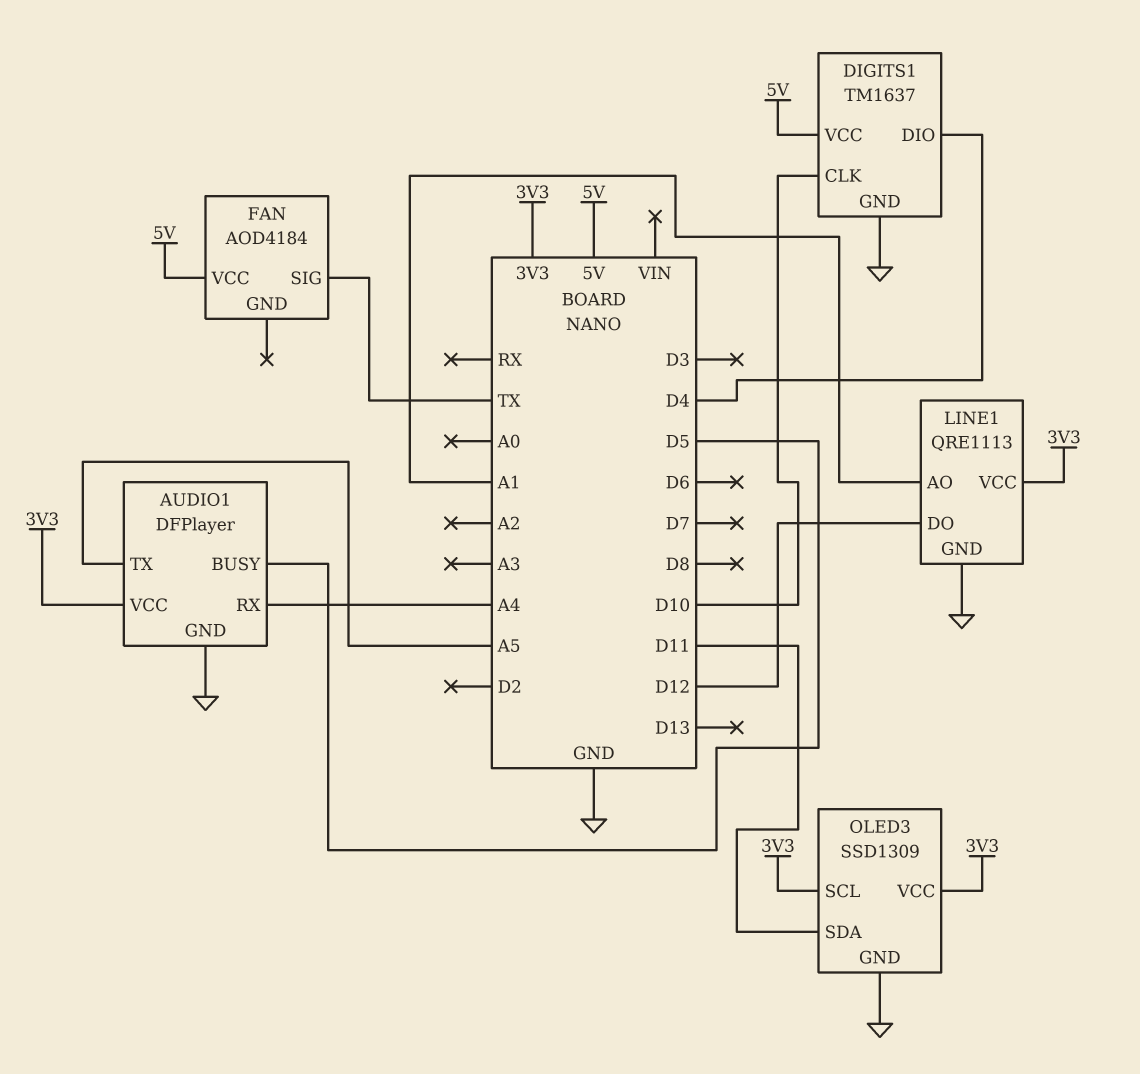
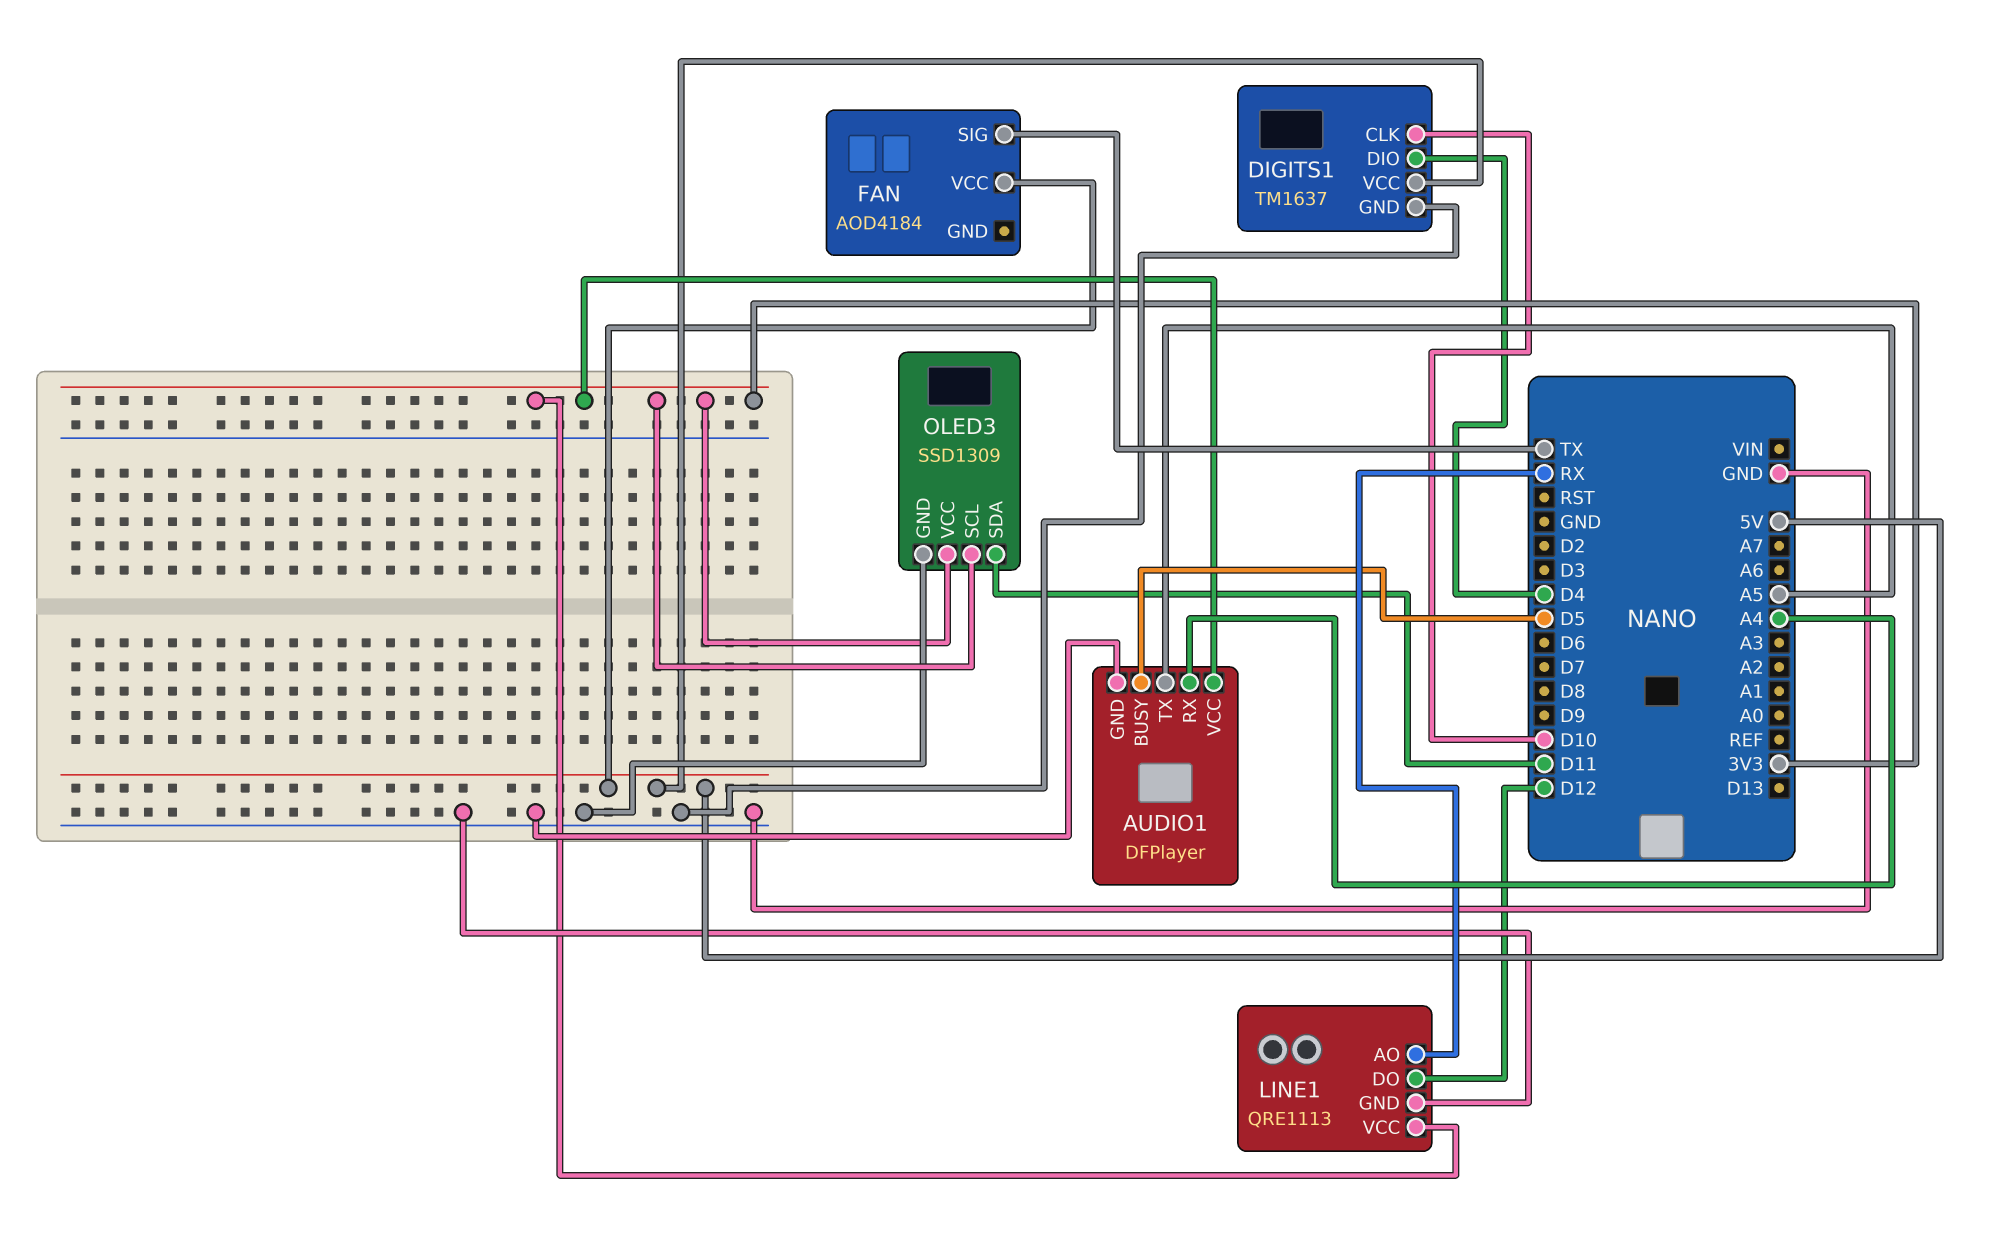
LINE1 pin AO: A1 -> RX

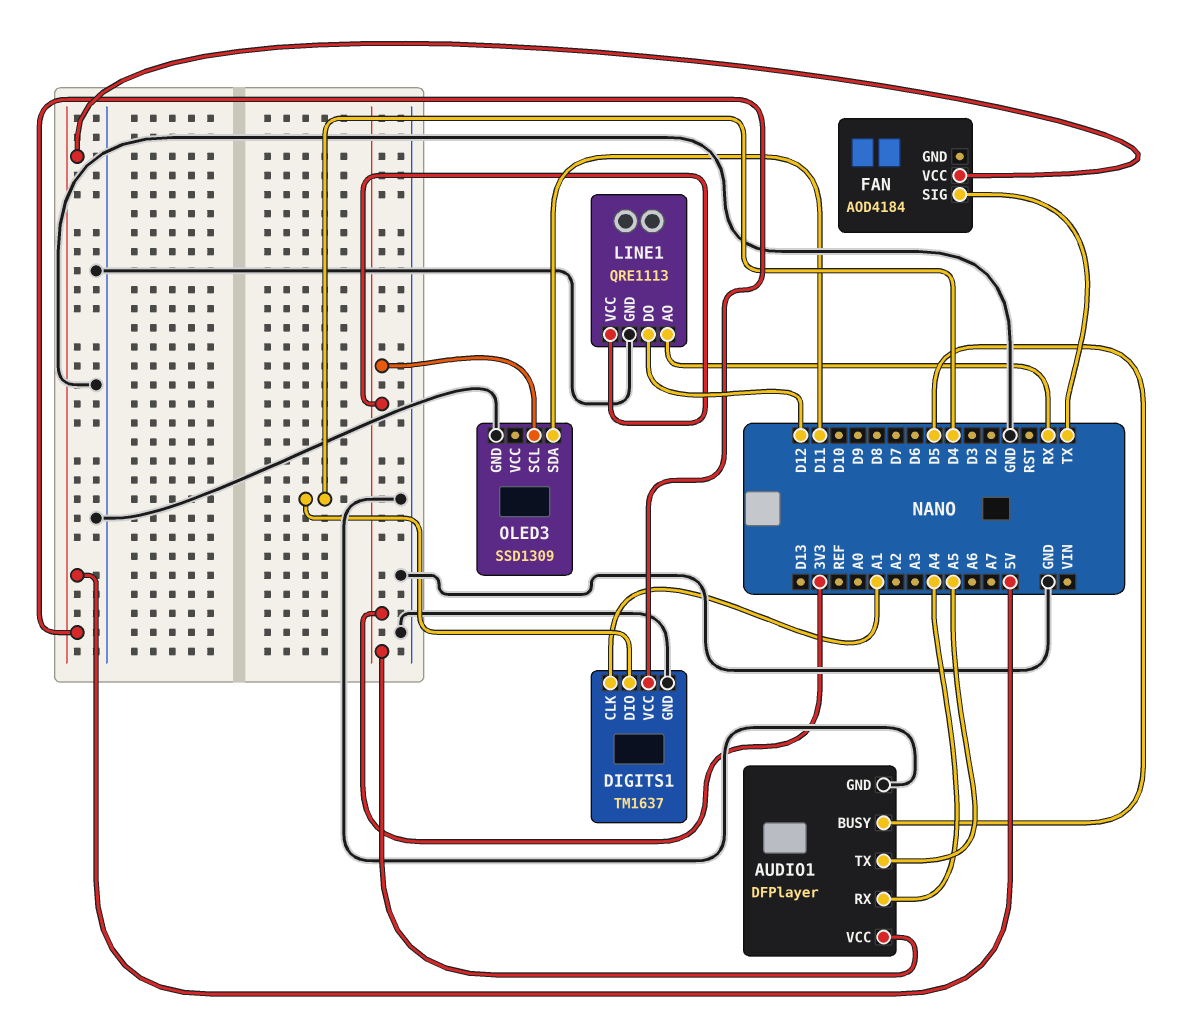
DIGITS1 pin CLK: D10 -> A1
OLED3 pin VCC: 3V3 -> none

